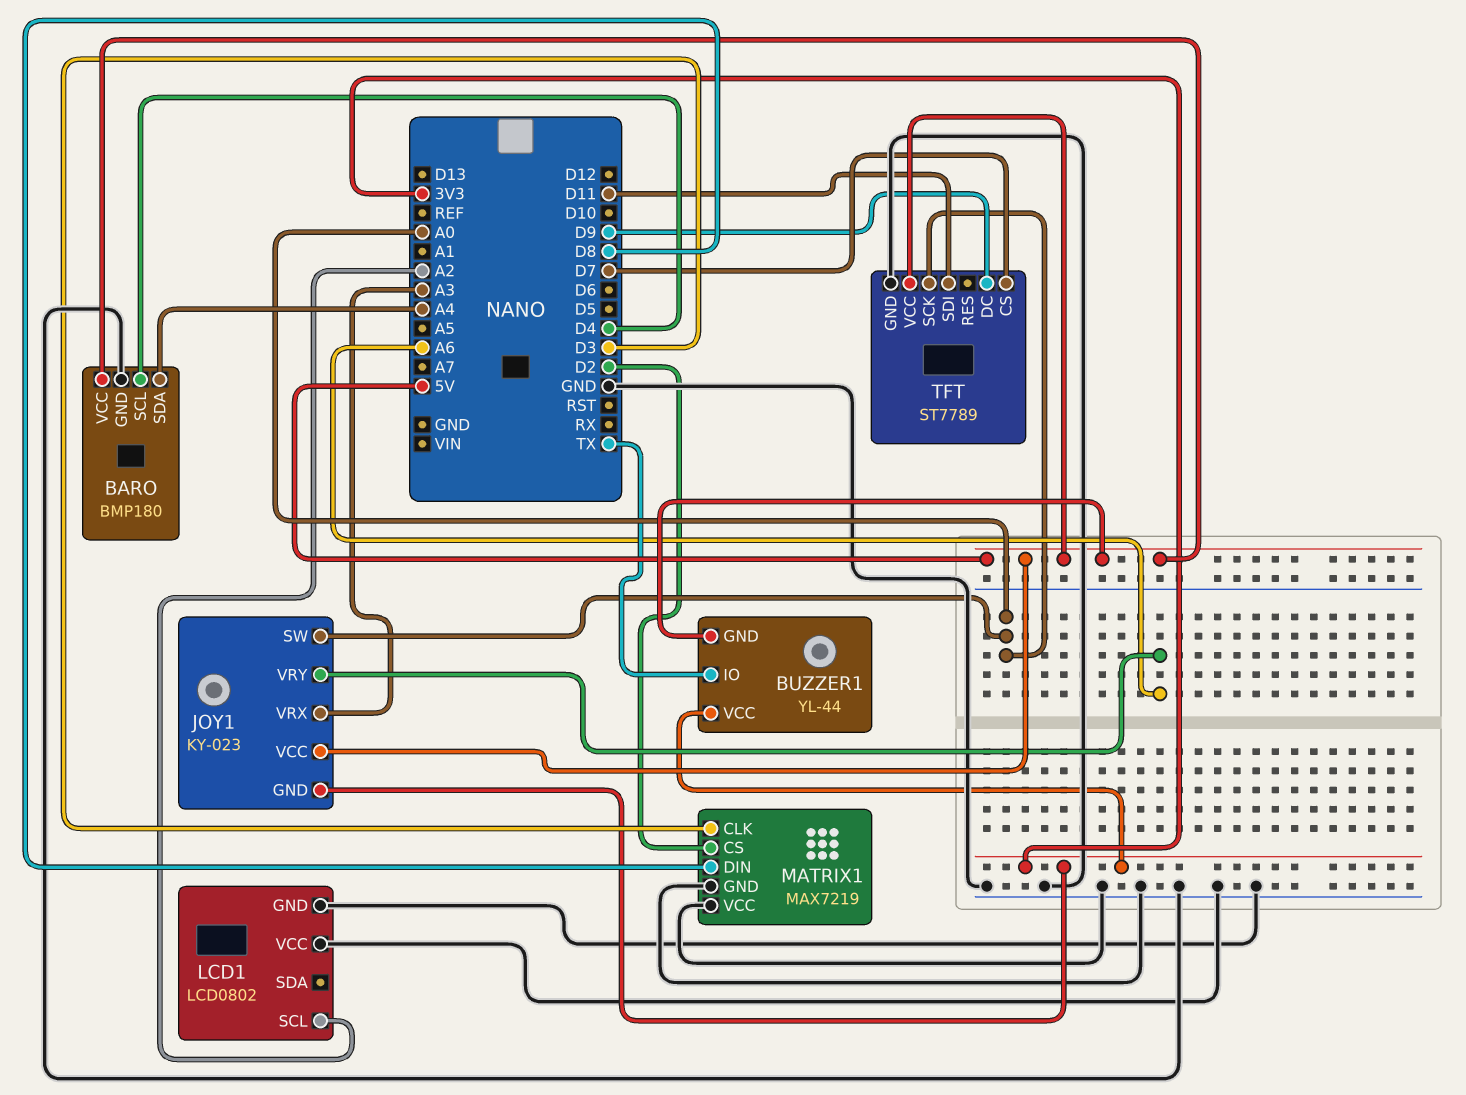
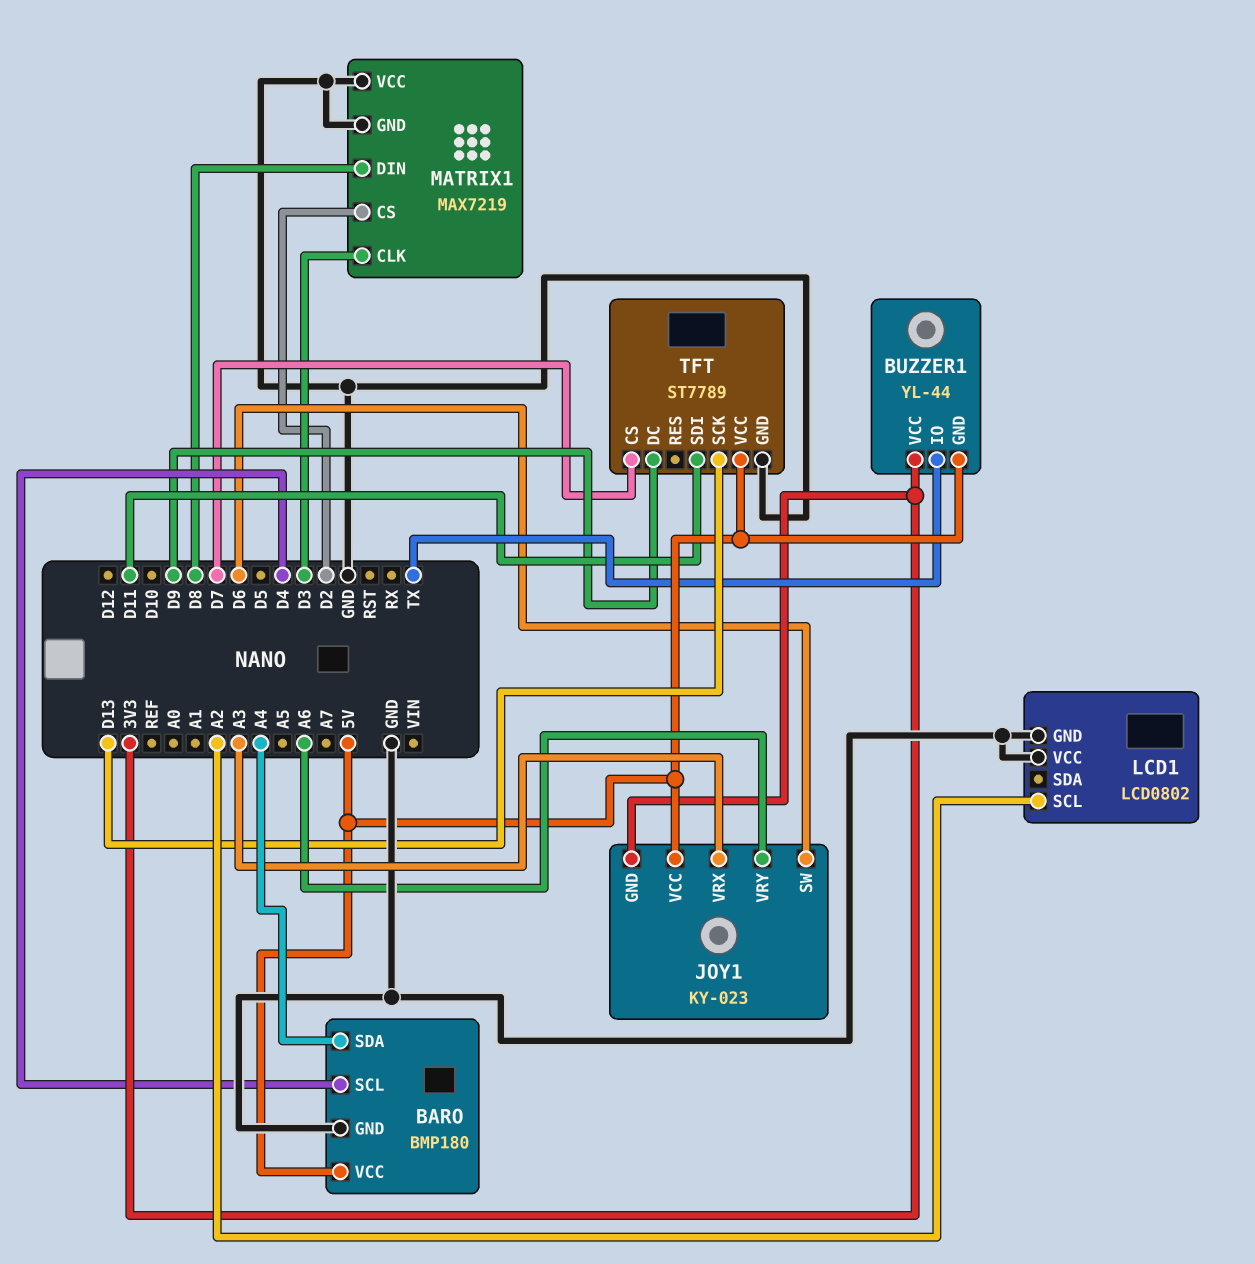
JOY1 pin SW: A0 -> D6
TFT pin SCK: A0 -> D13

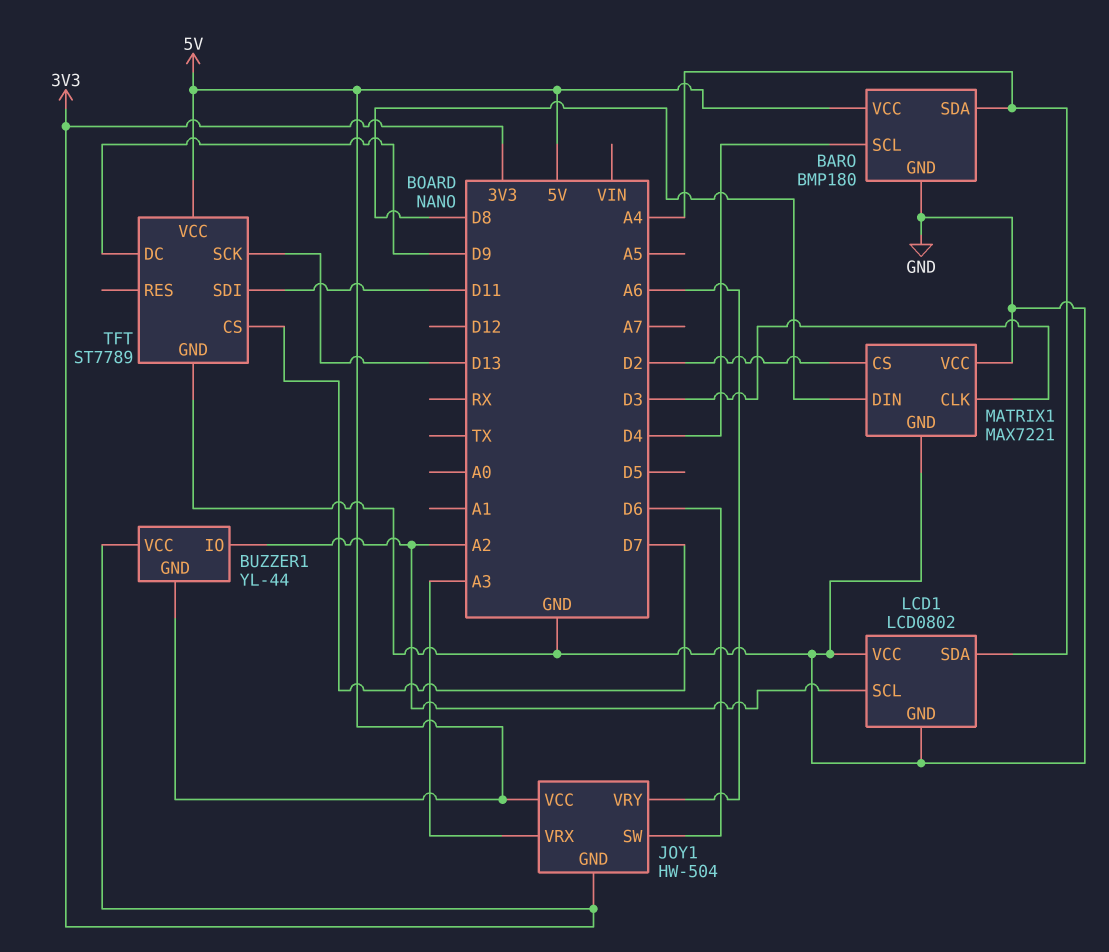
BUZZER1 pin IO: TX -> A2
JOY1: KY-023 -> HW-504
LCD1 pin SDA: none -> A4
MATRIX1: MAX7219 -> MAX7221

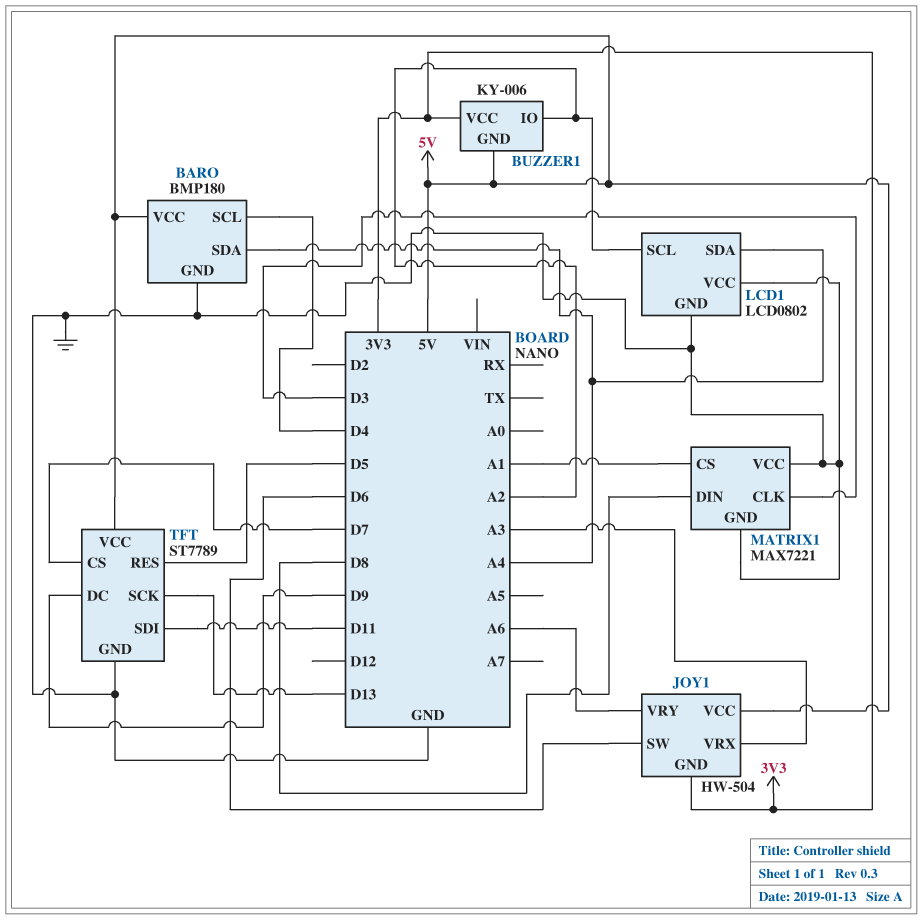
BUZZER1: YL-44 -> KY-006
MATRIX1 pin CS: D2 -> A1
TFT pin RES: none -> D5

